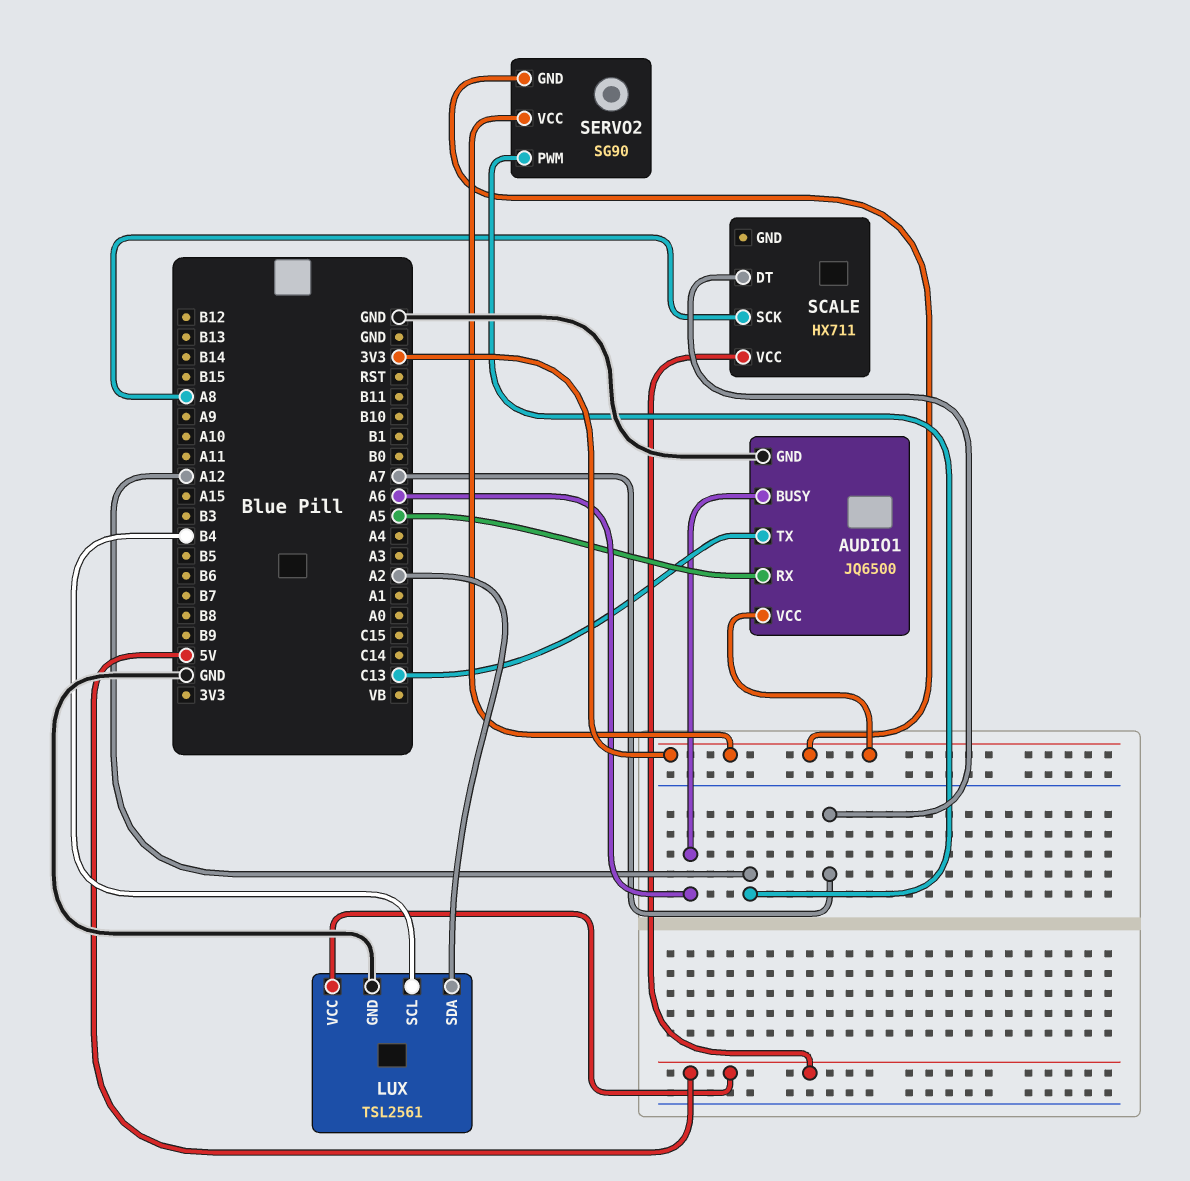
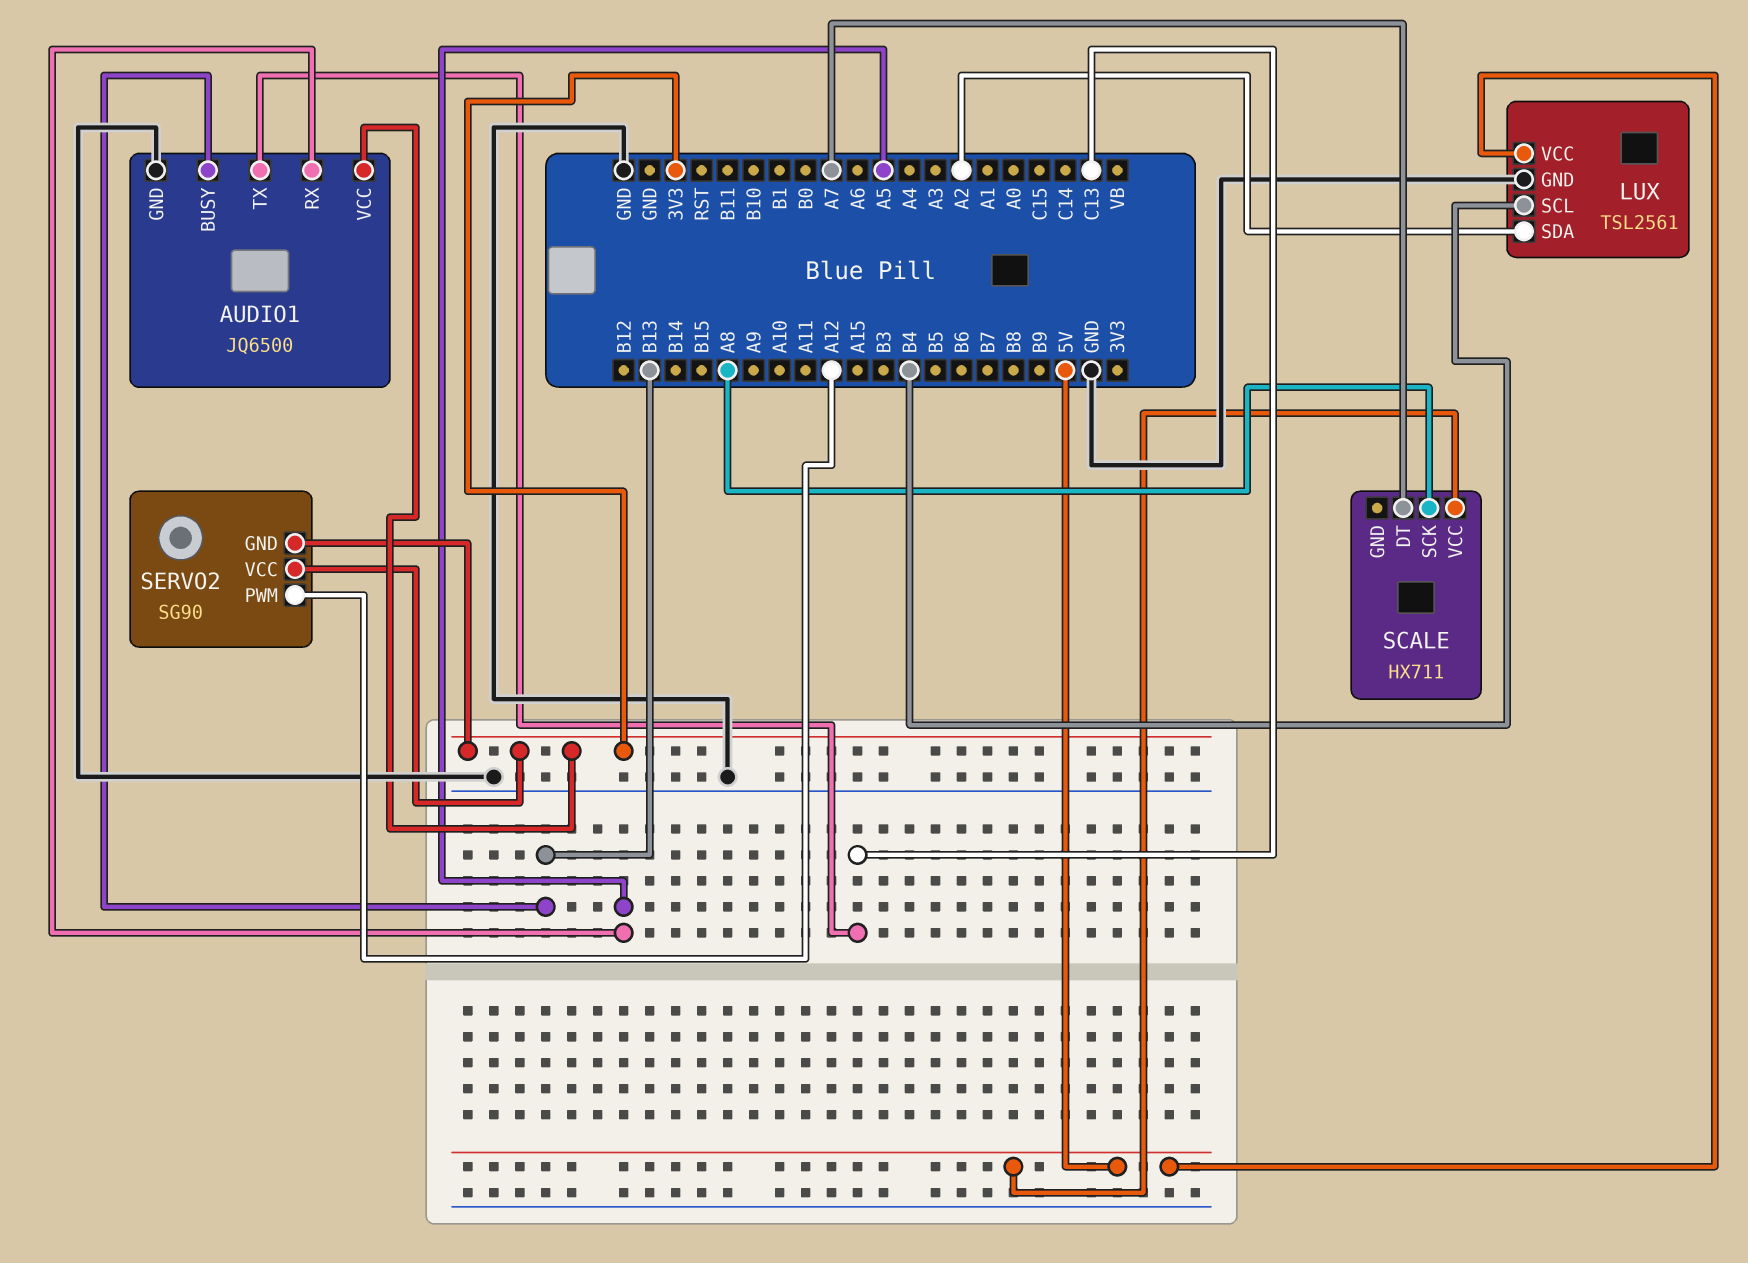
AUDIO1 pin BUSY: A6 -> B13

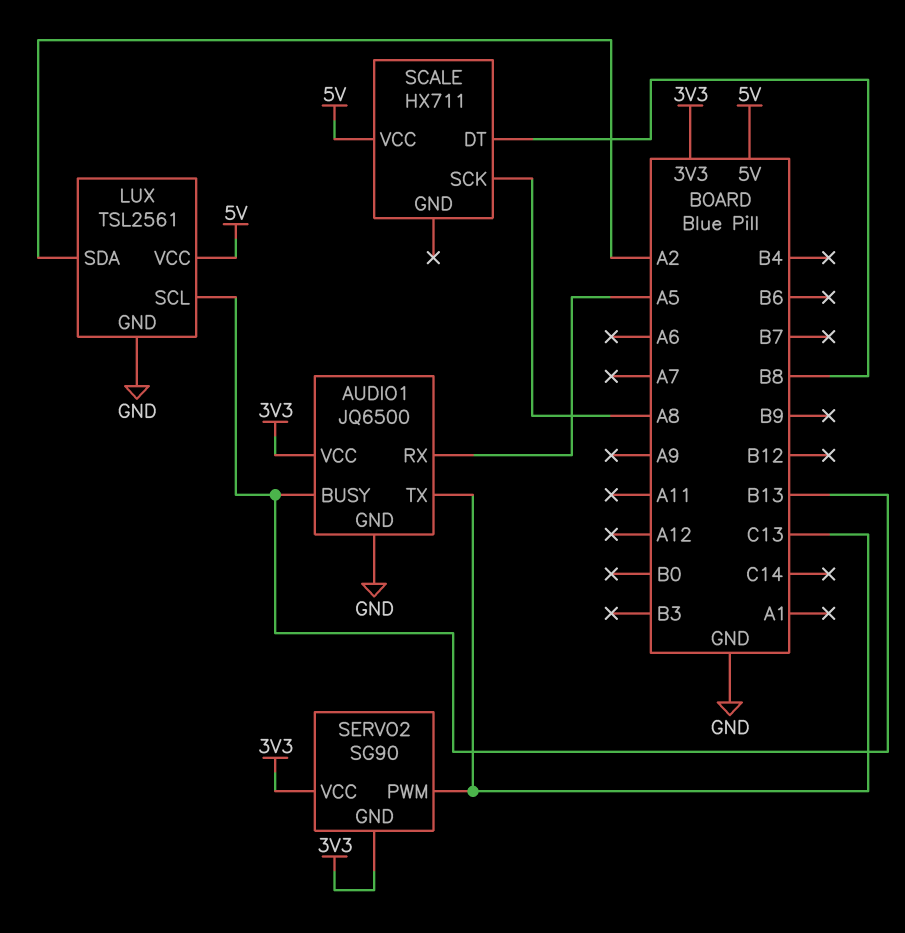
LUX pin SCL: B4 -> B13
SCALE pin DT: A7 -> B8
SERVO2 pin PWM: A12 -> C13

